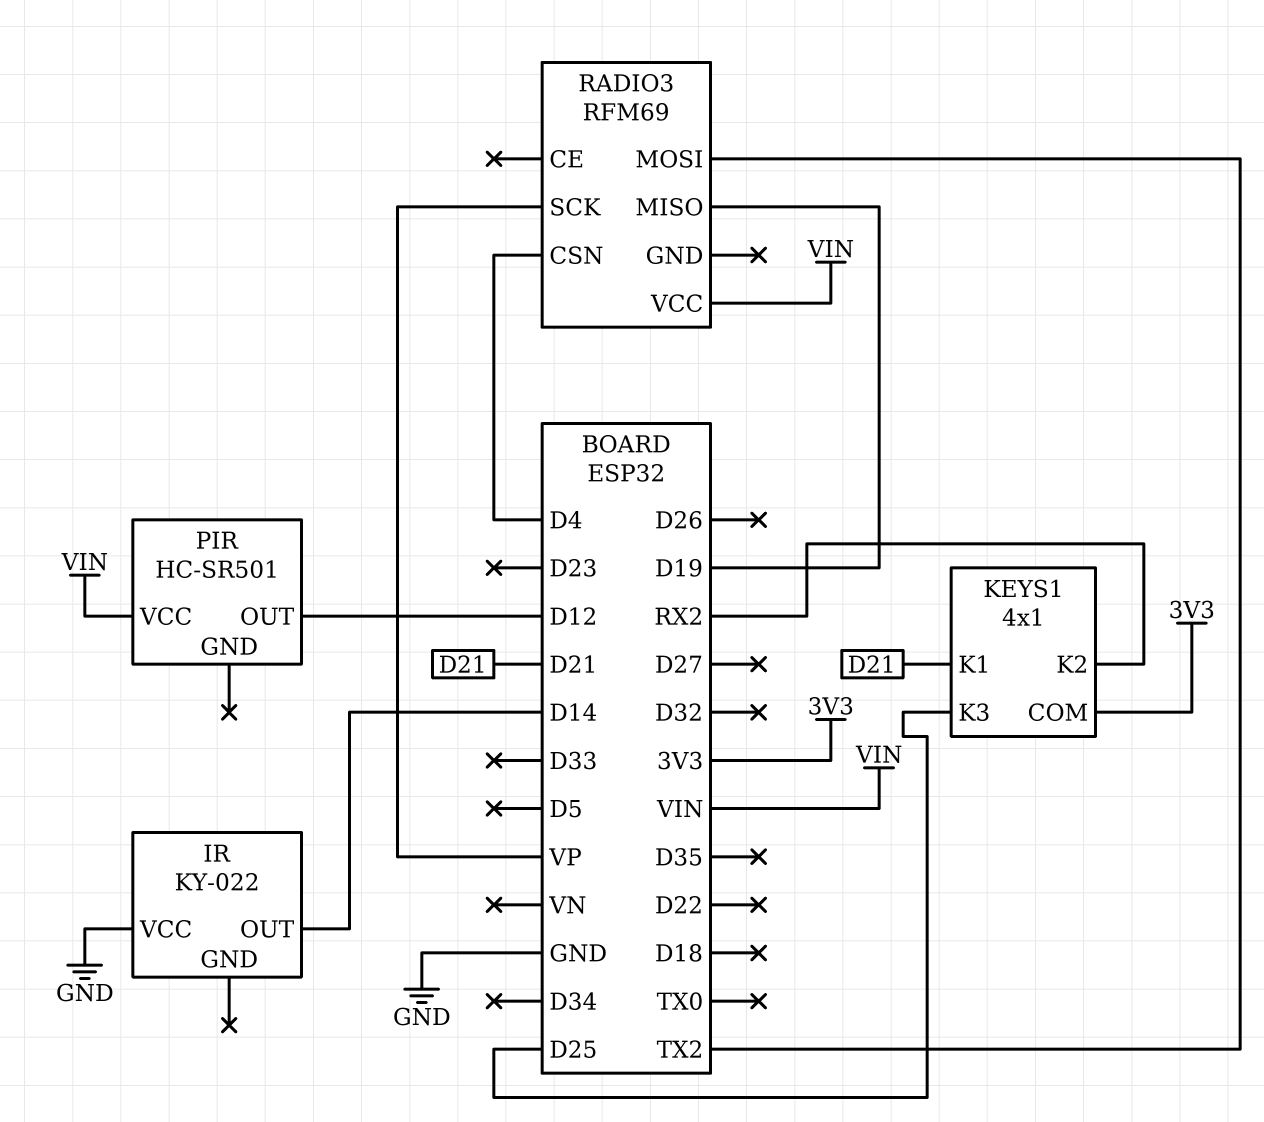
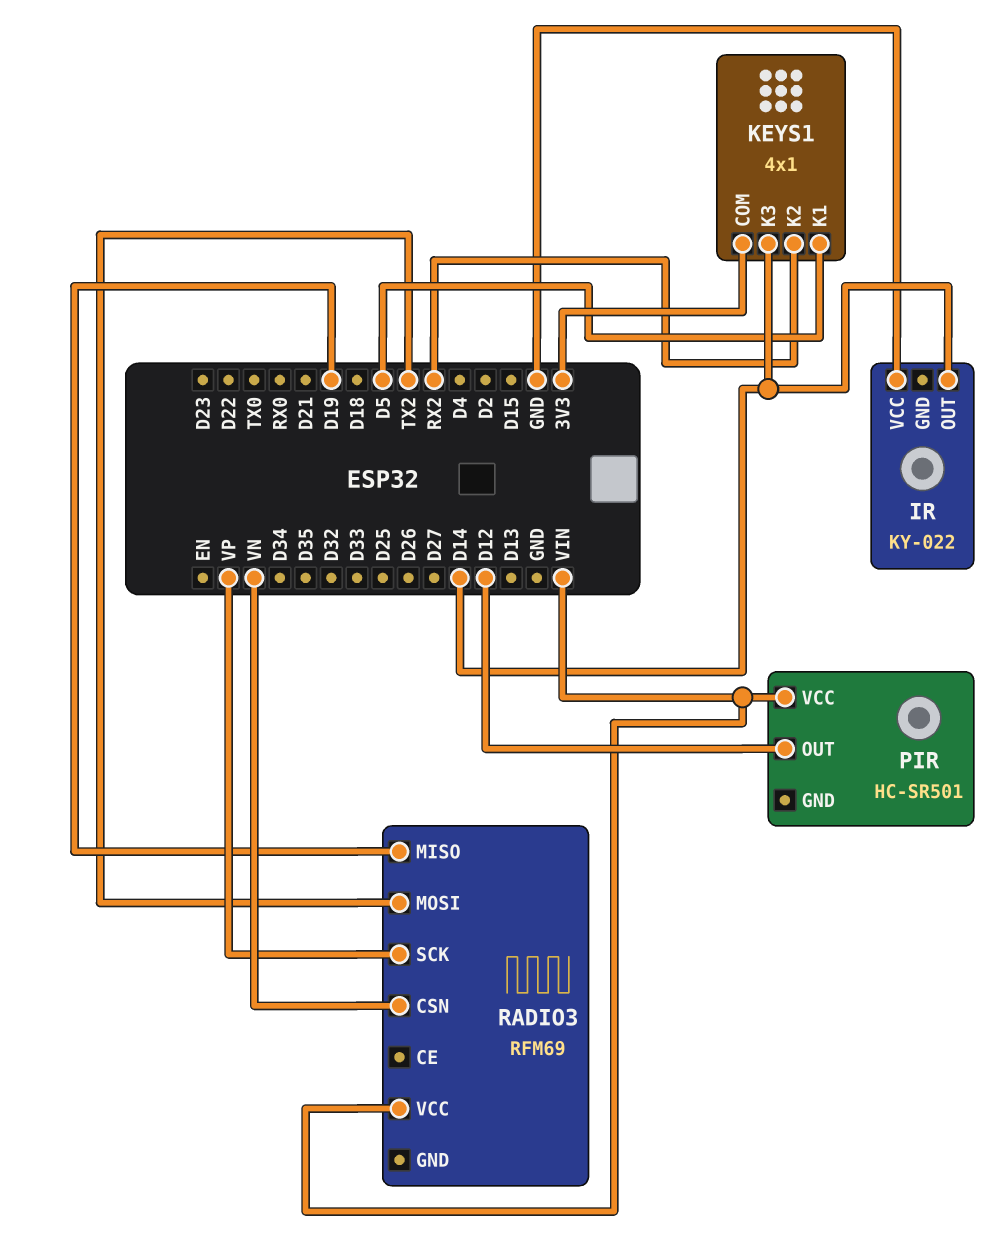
KEYS1 pin K1: D21 -> D5
KEYS1 pin K3: D25 -> D14
RADIO3 pin CSN: D4 -> VN

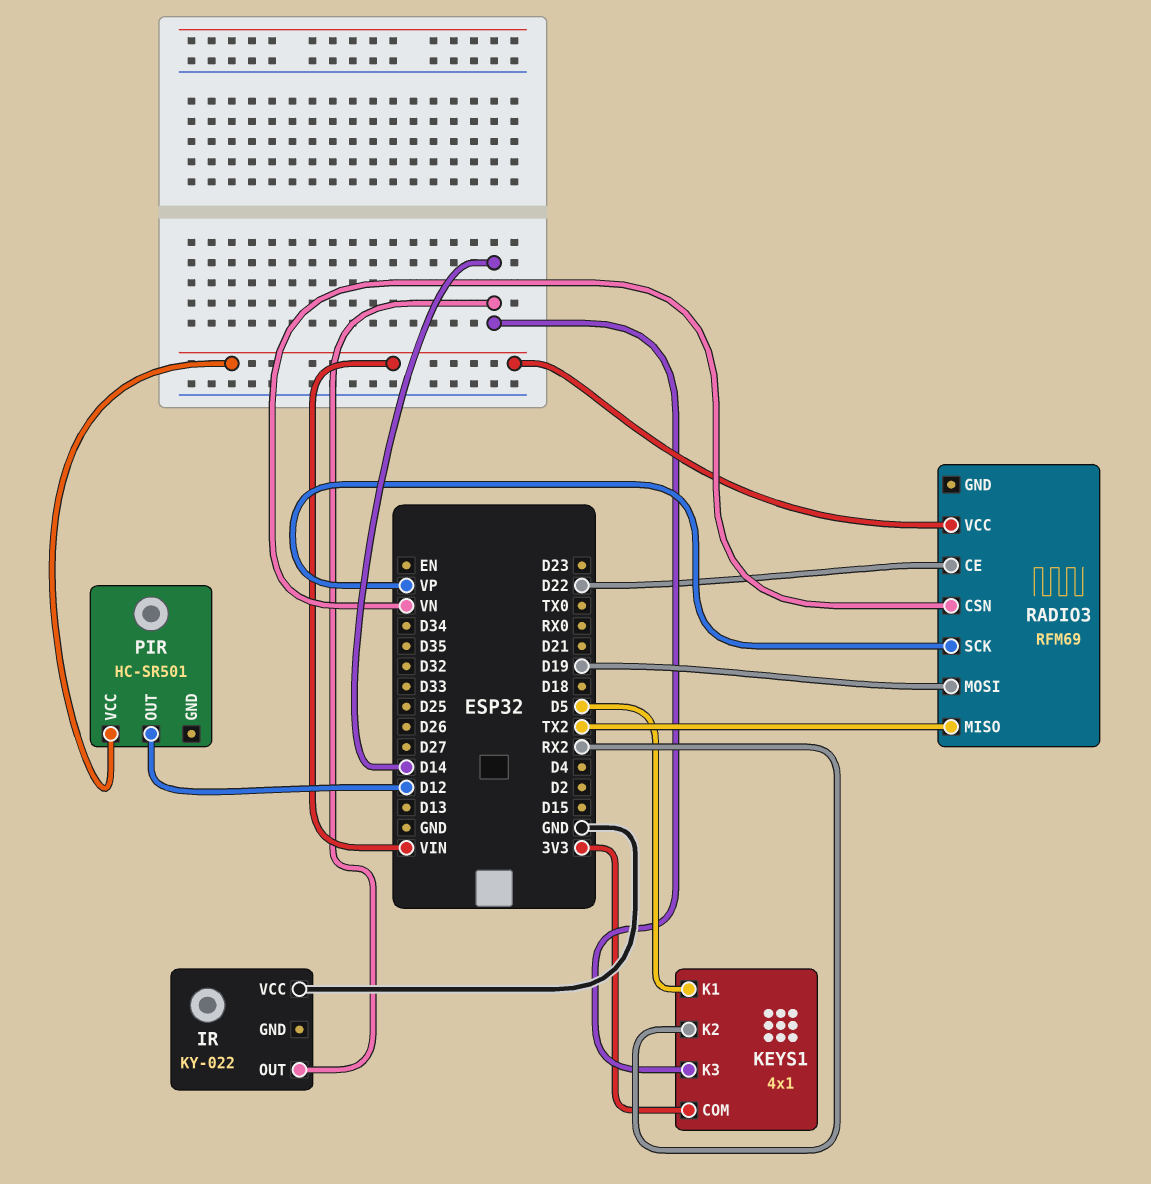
RADIO3 pin CE: none -> D22
RADIO3 pin MISO: D19 -> TX2
RADIO3 pin MOSI: TX2 -> D19

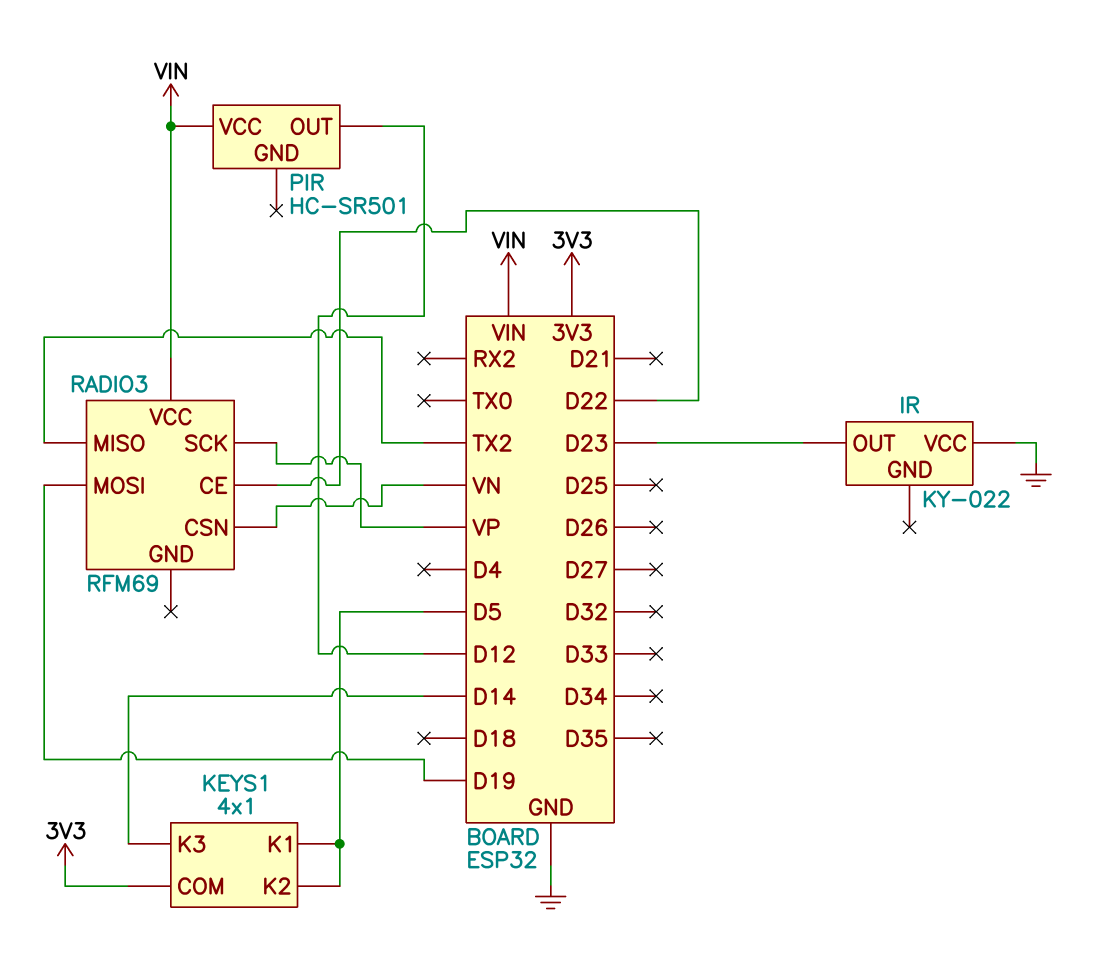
IR pin OUT: D14 -> D23
KEYS1 pin K2: RX2 -> D5

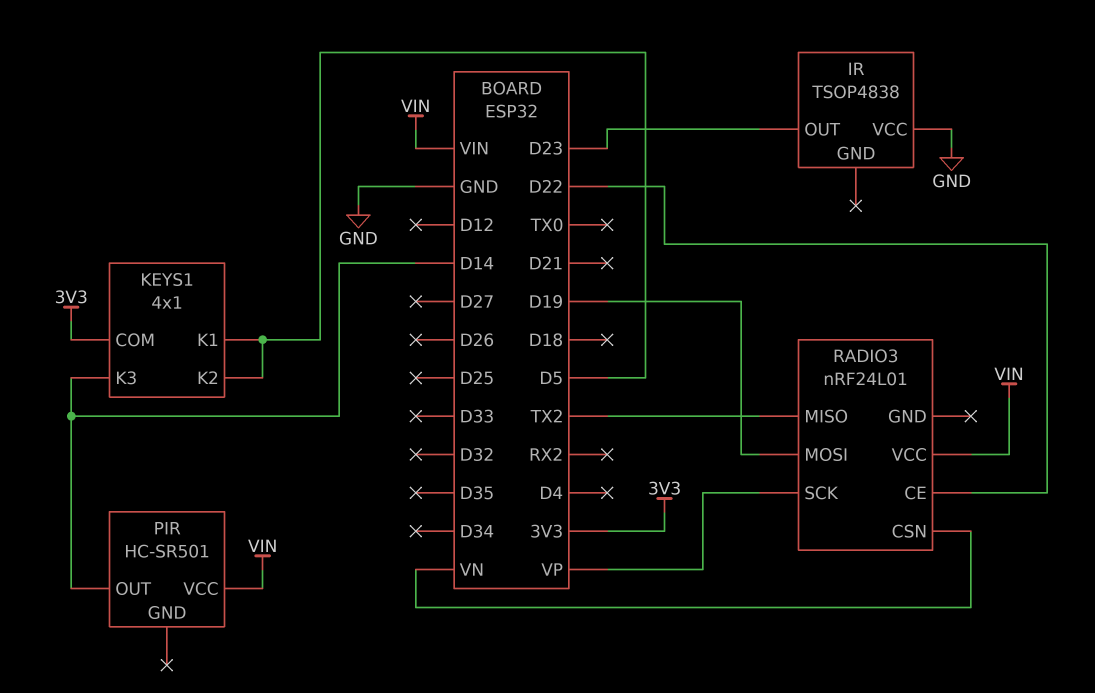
IR: KY-022 -> TSOP4838
PIR pin OUT: D12 -> D14
RADIO3: RFM69 -> nRF24L01

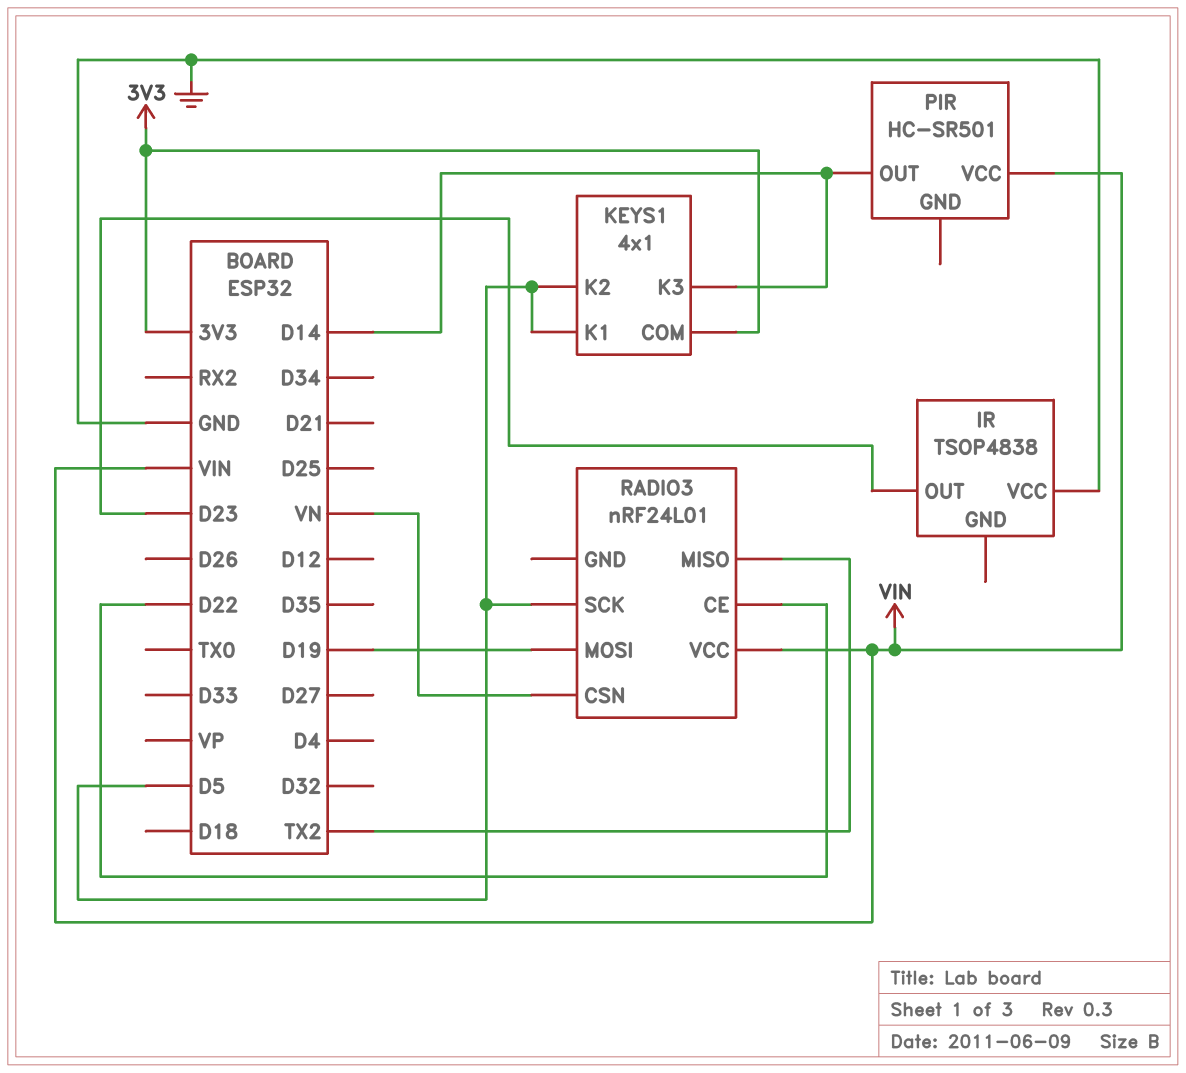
RADIO3 pin SCK: VP -> D5

